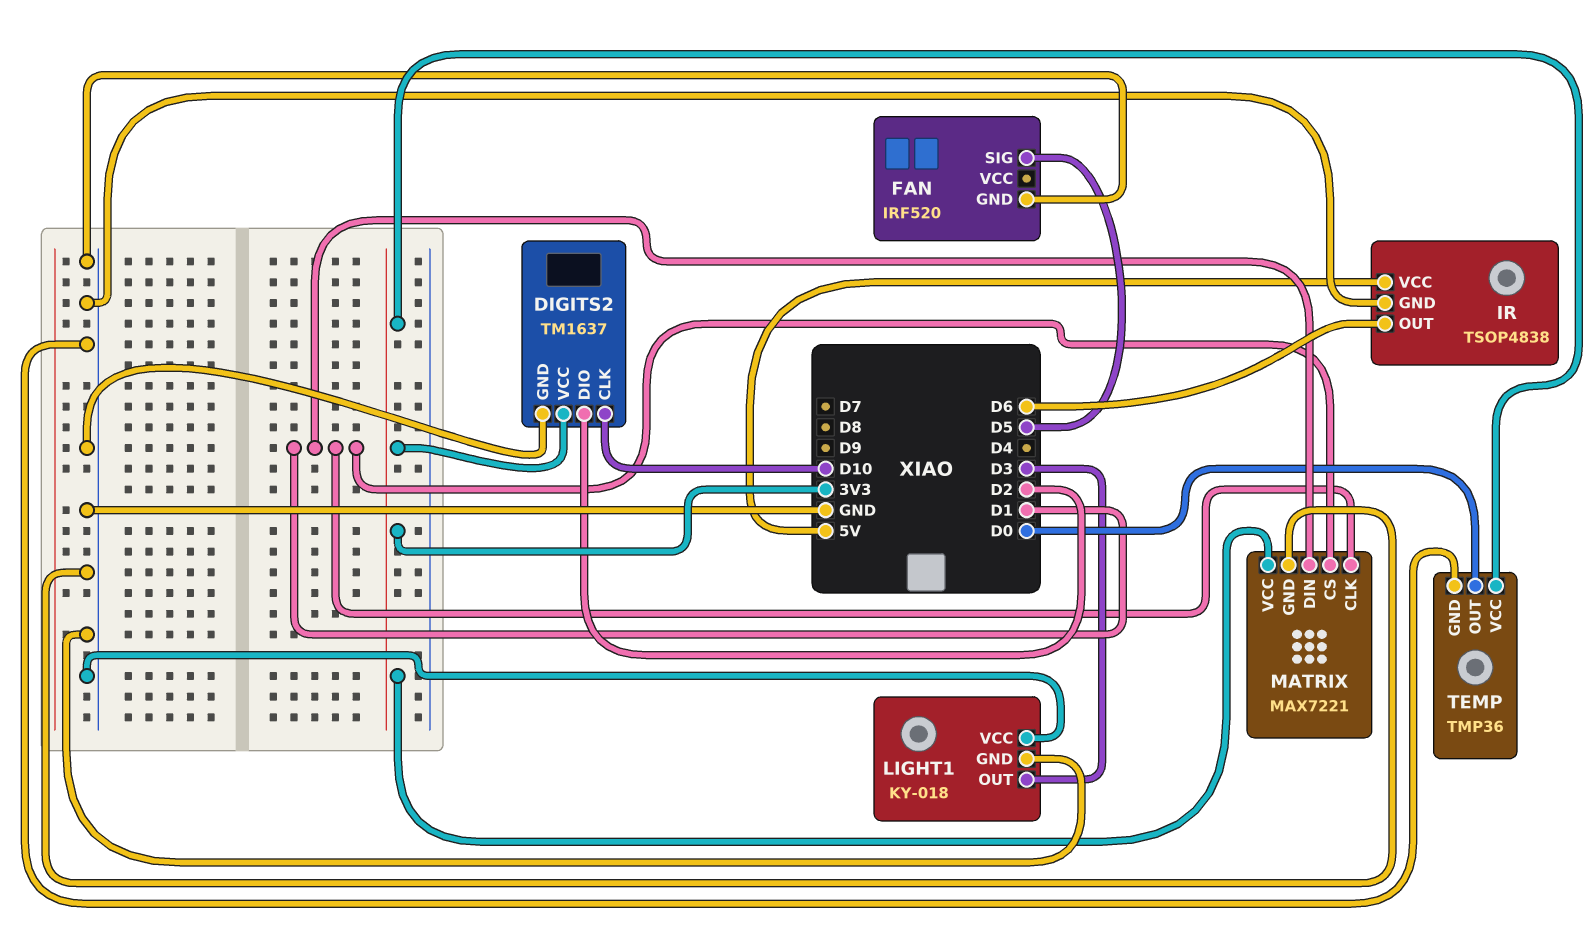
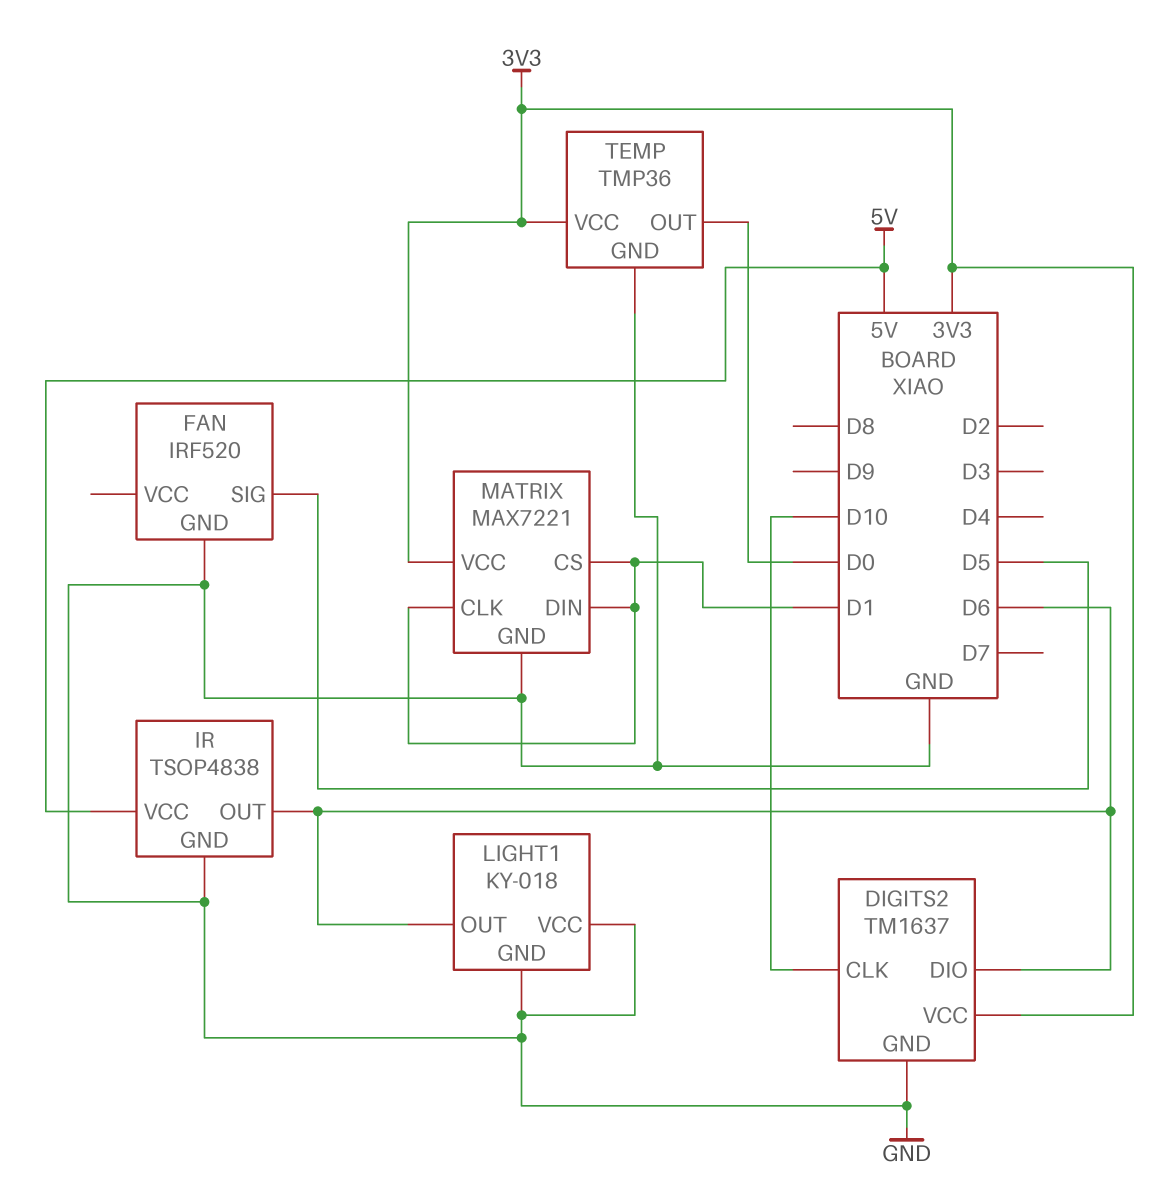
DIGITS2 pin DIO: D2 -> D6
LIGHT1 pin OUT: D3 -> D6

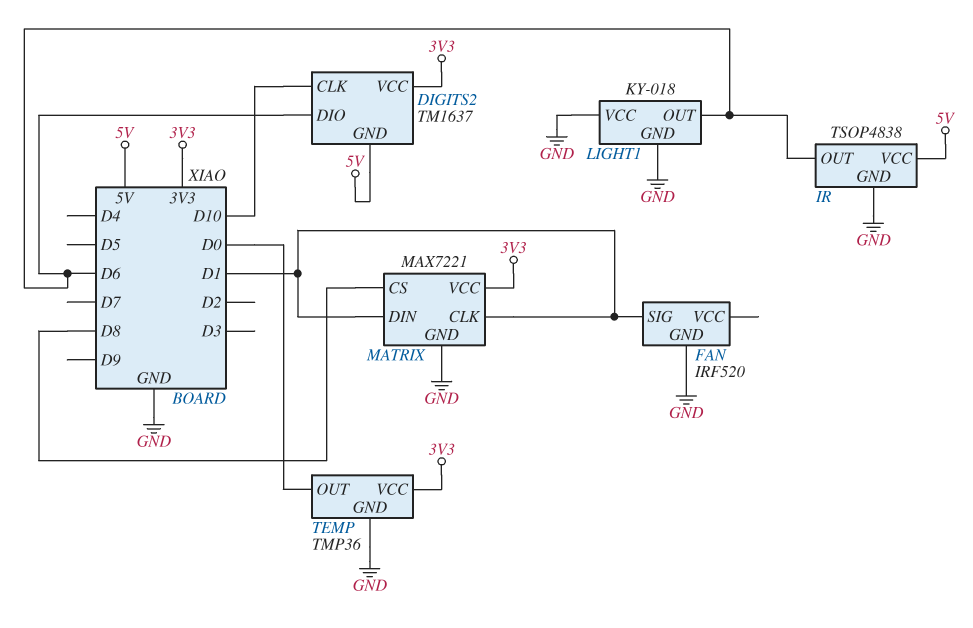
DIGITS2 pin GND: GND -> 5V
FAN pin SIG: D5 -> D1
MATRIX pin CS: D1 -> D8

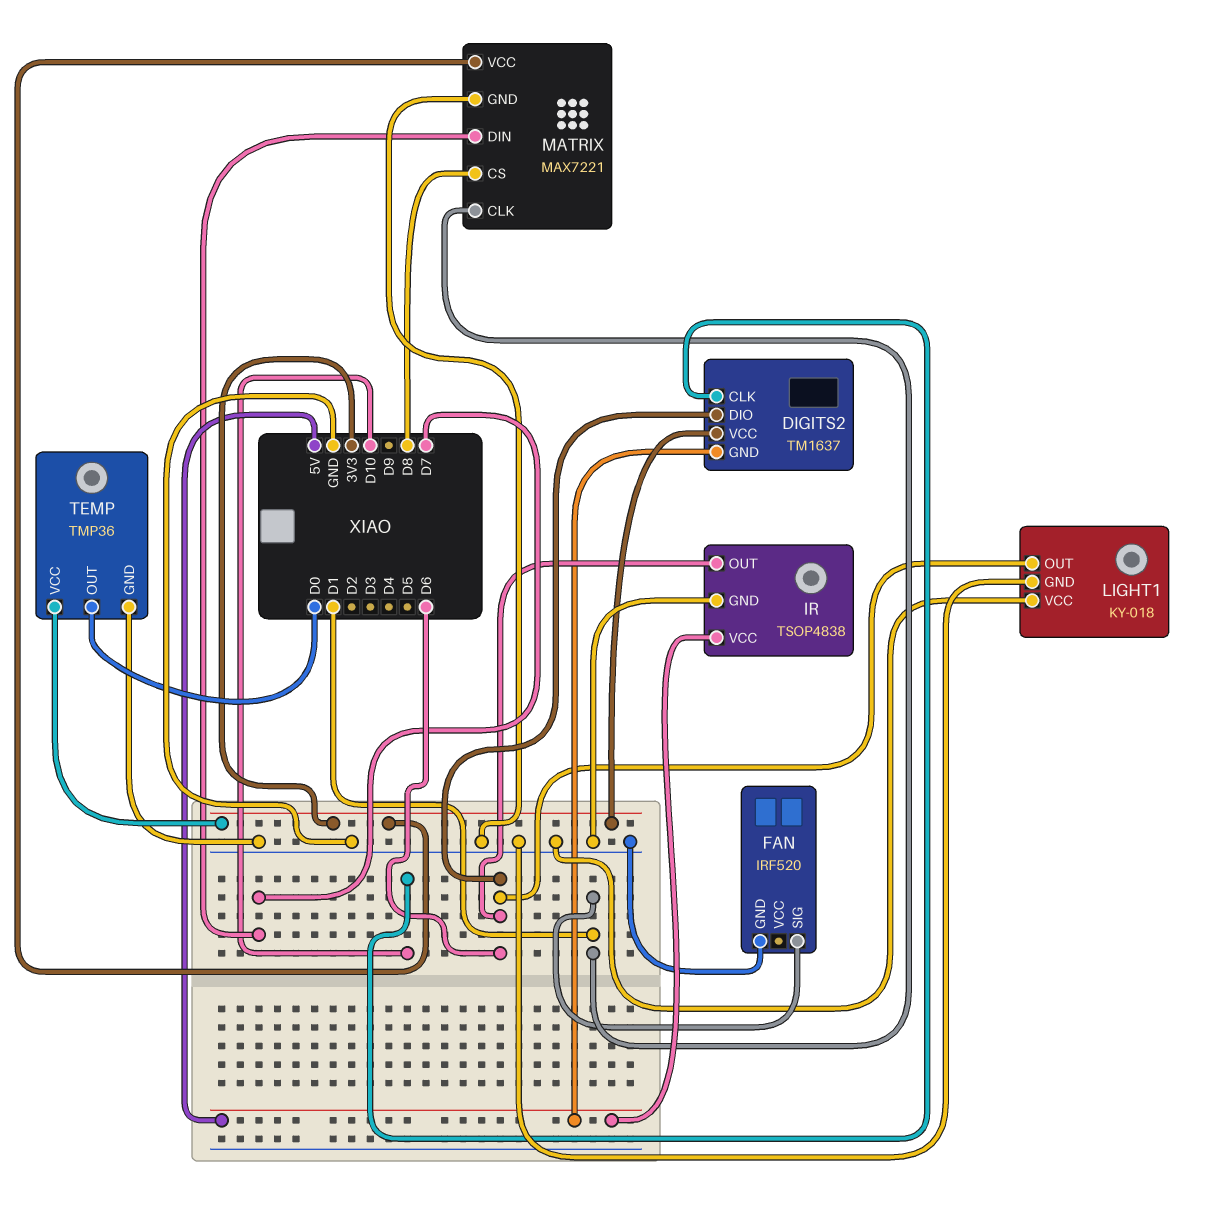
MATRIX pin DIN: D1 -> D7

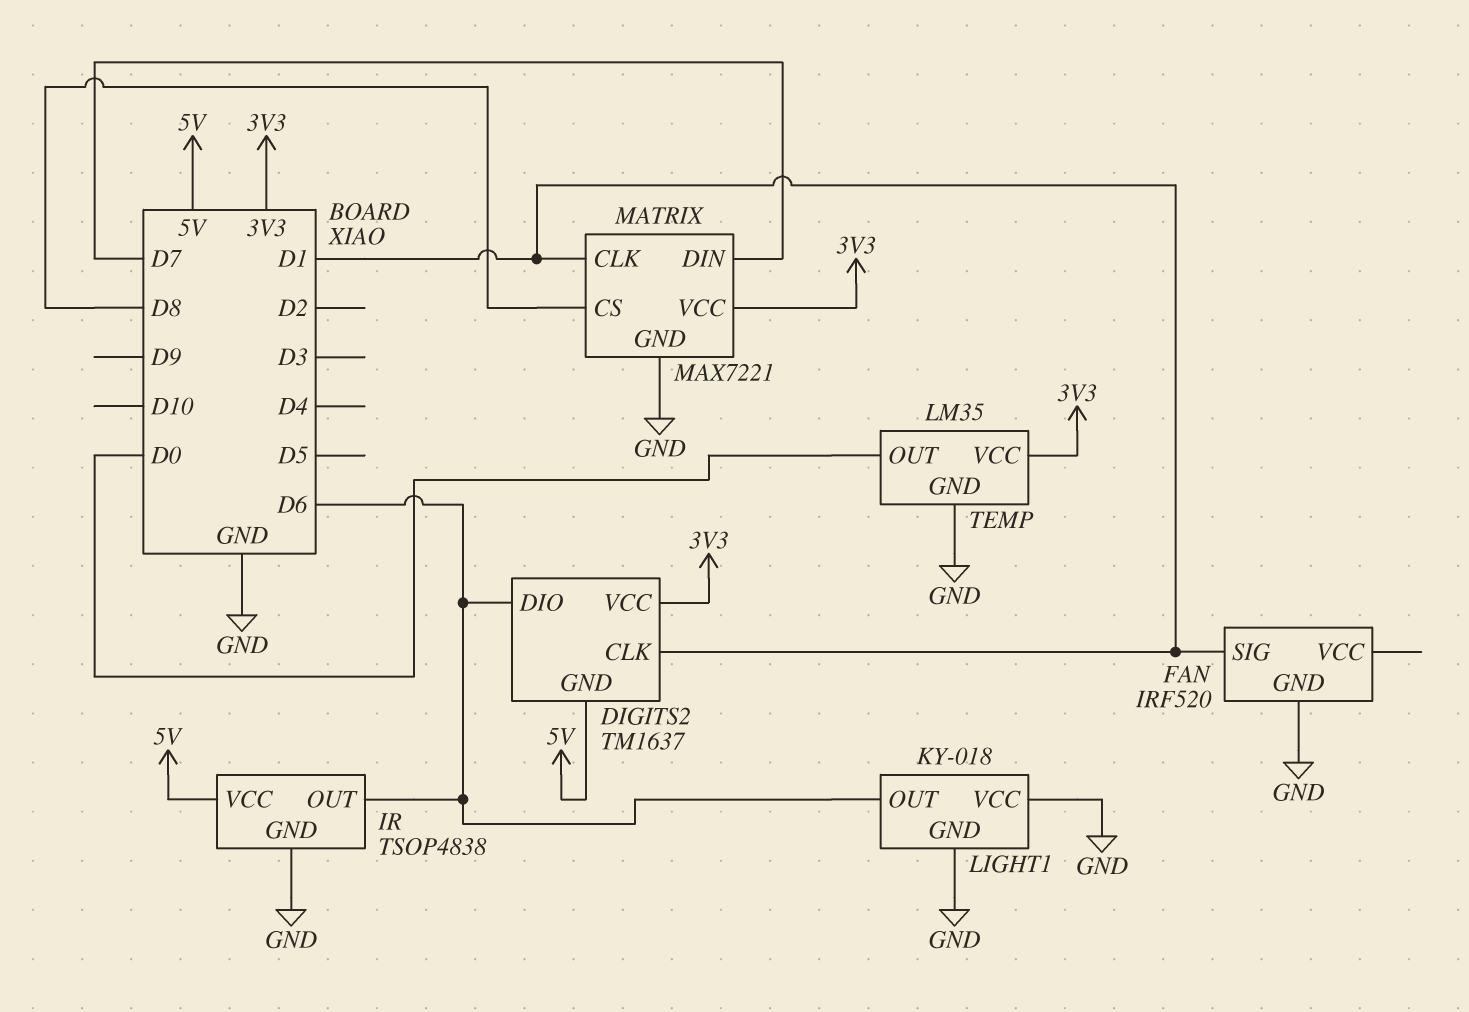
DIGITS2 pin CLK: D10 -> D1
TEMP: TMP36 -> LM35

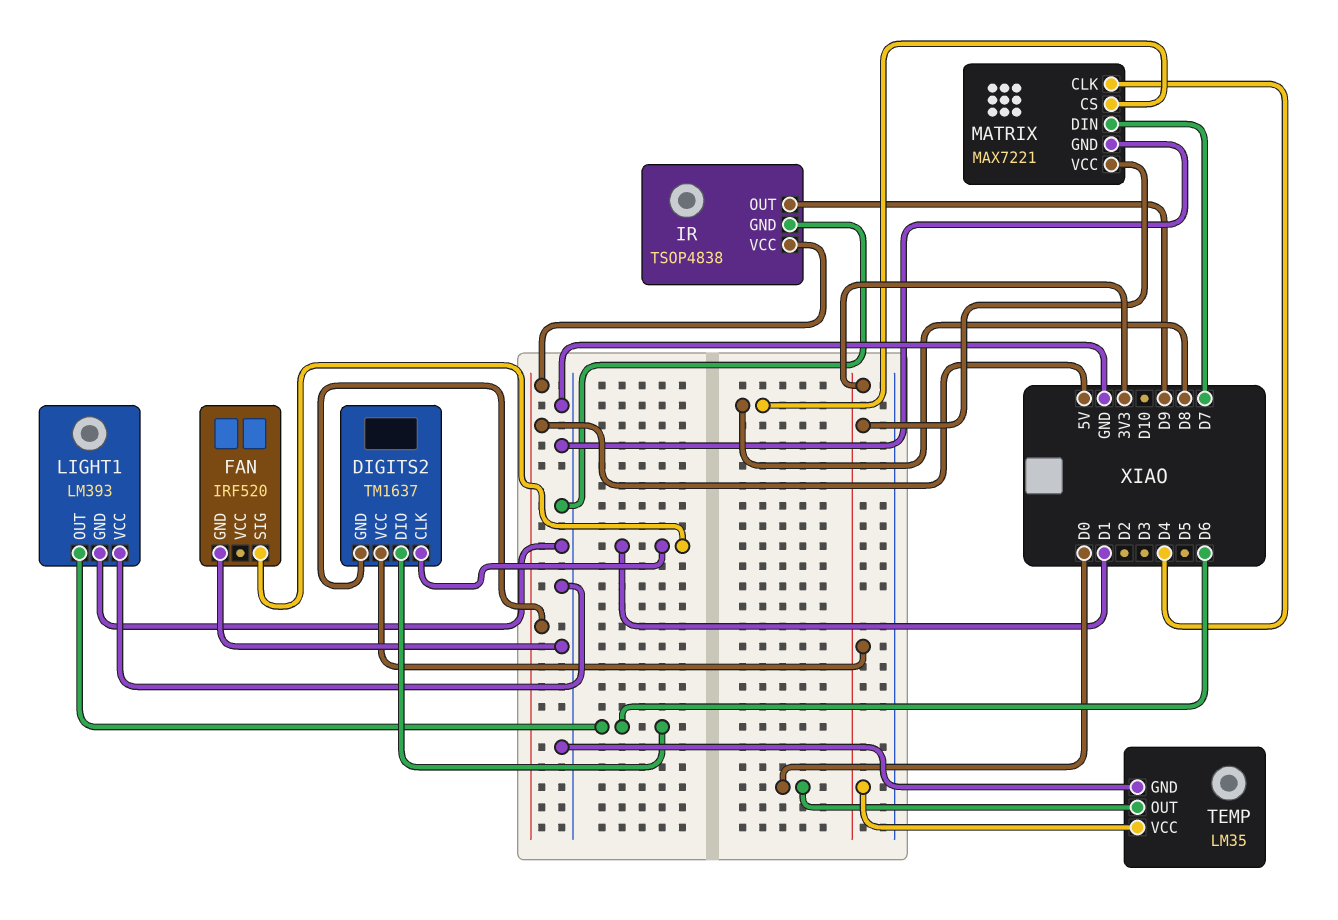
IR pin OUT: D6 -> D9
LIGHT1: KY-018 -> LM393
MATRIX pin CLK: D1 -> D4

